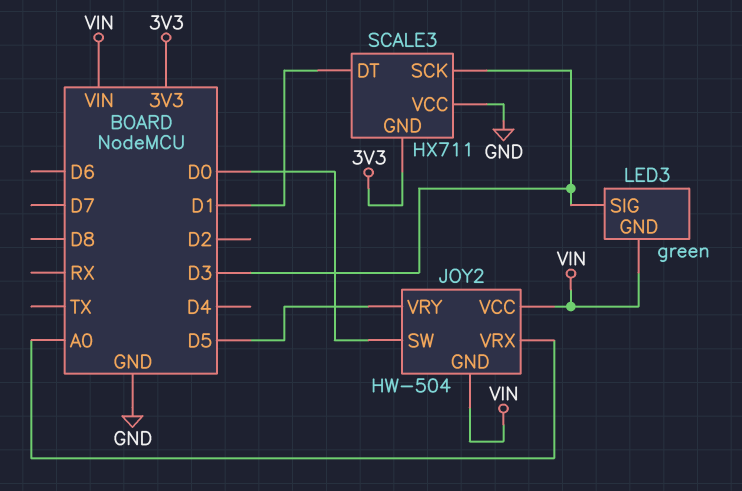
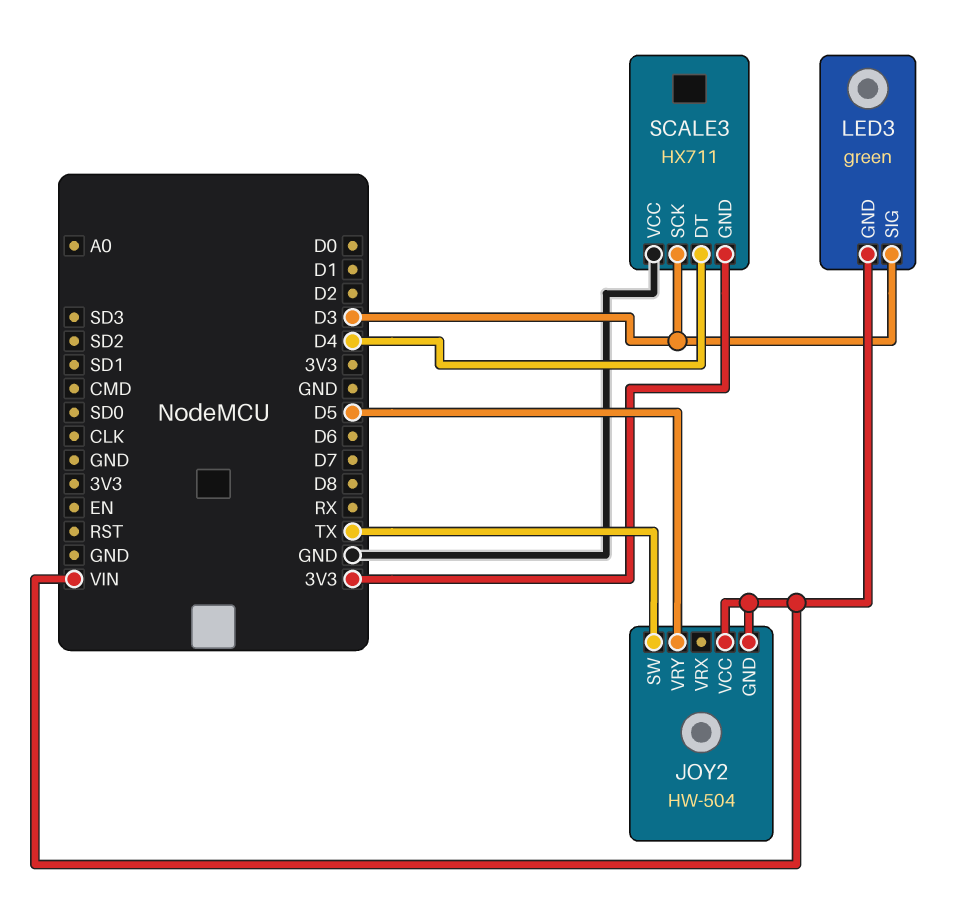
JOY2 pin SW: D0 -> TX
JOY2 pin VRX: A0 -> none
SCALE3 pin DT: D1 -> D4

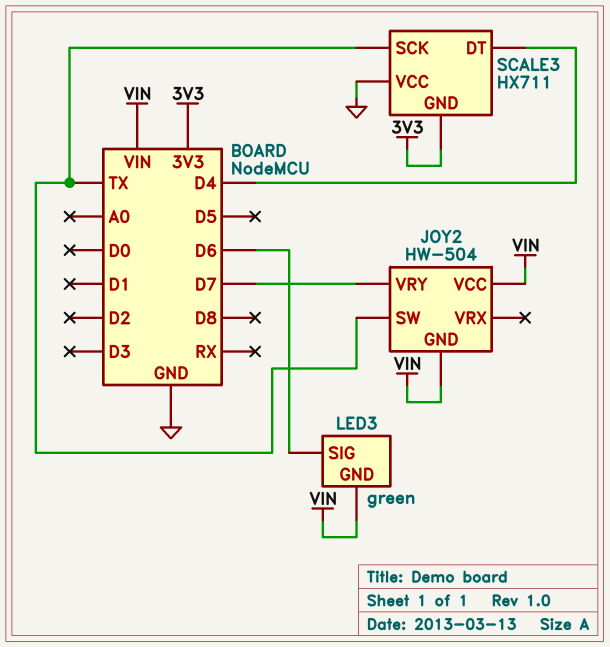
JOY2 pin VRY: D5 -> D7
LED3 pin SIG: D3 -> D6
SCALE3 pin SCK: D3 -> TX

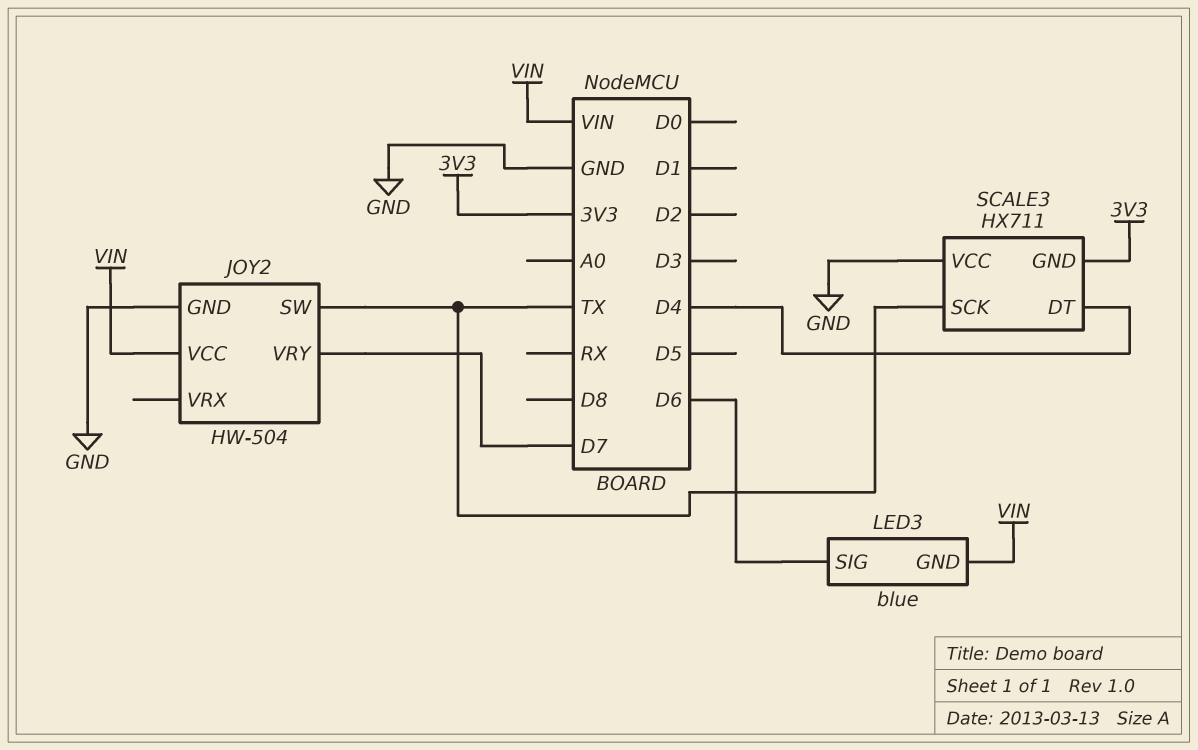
JOY2 pin GND: VIN -> GND
LED3: green -> blue

